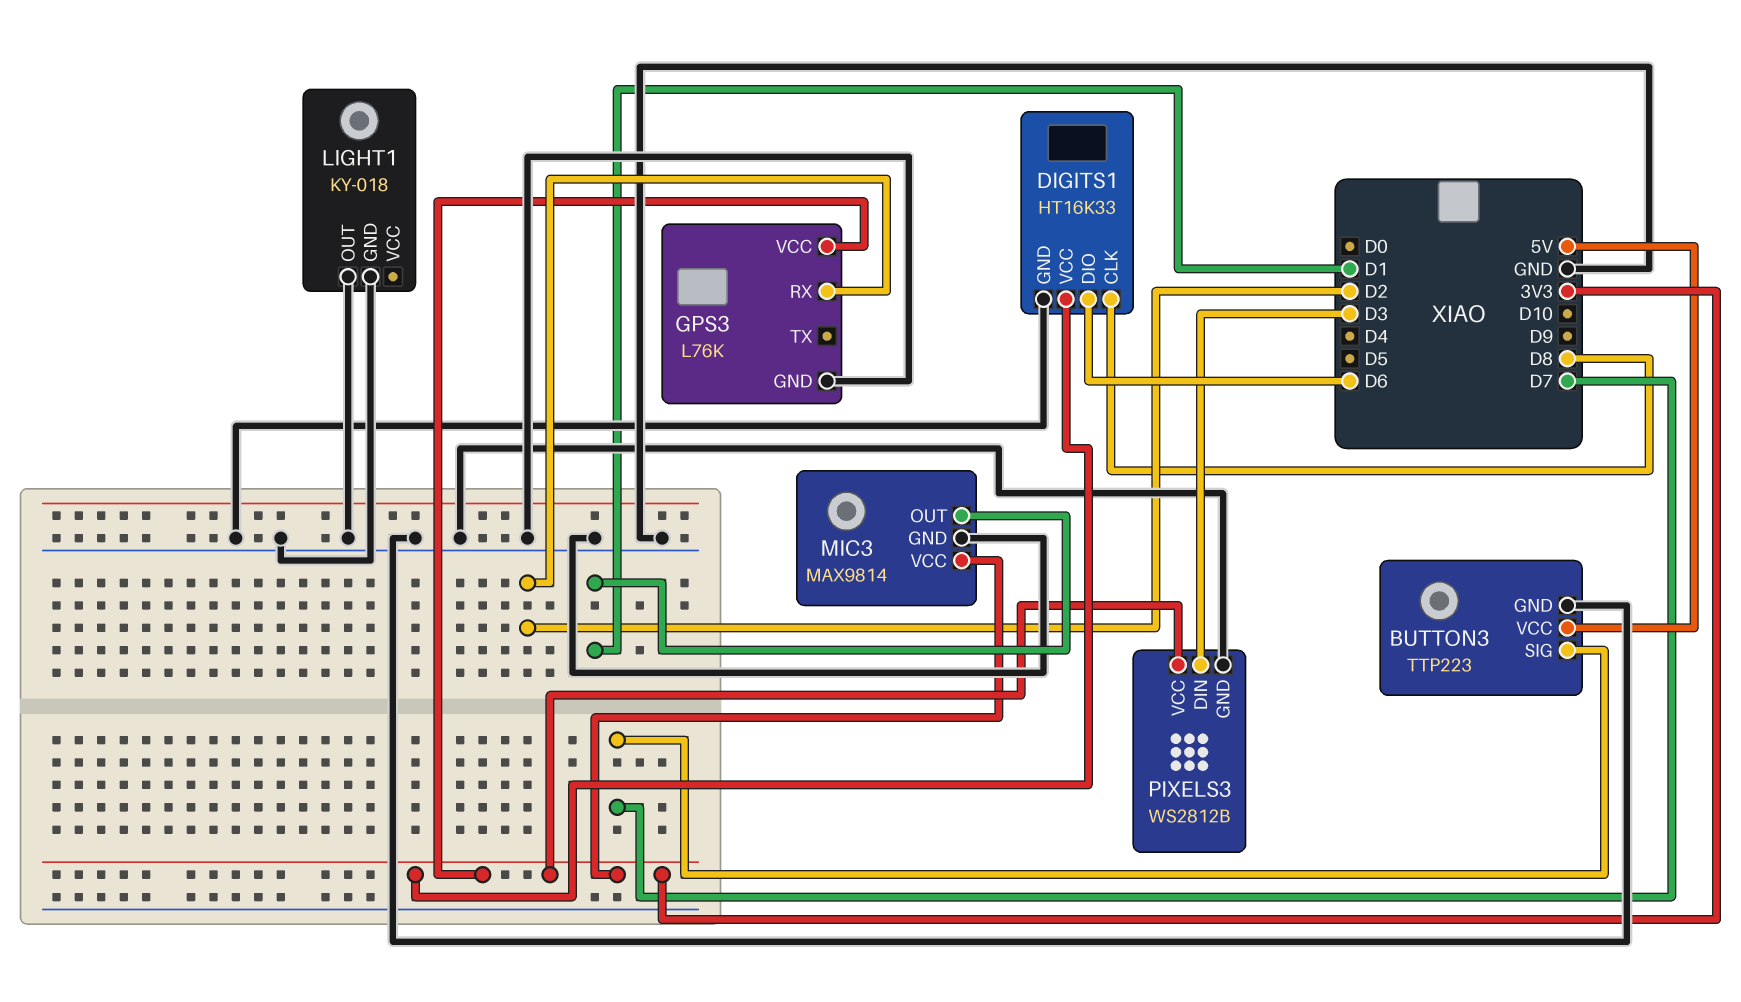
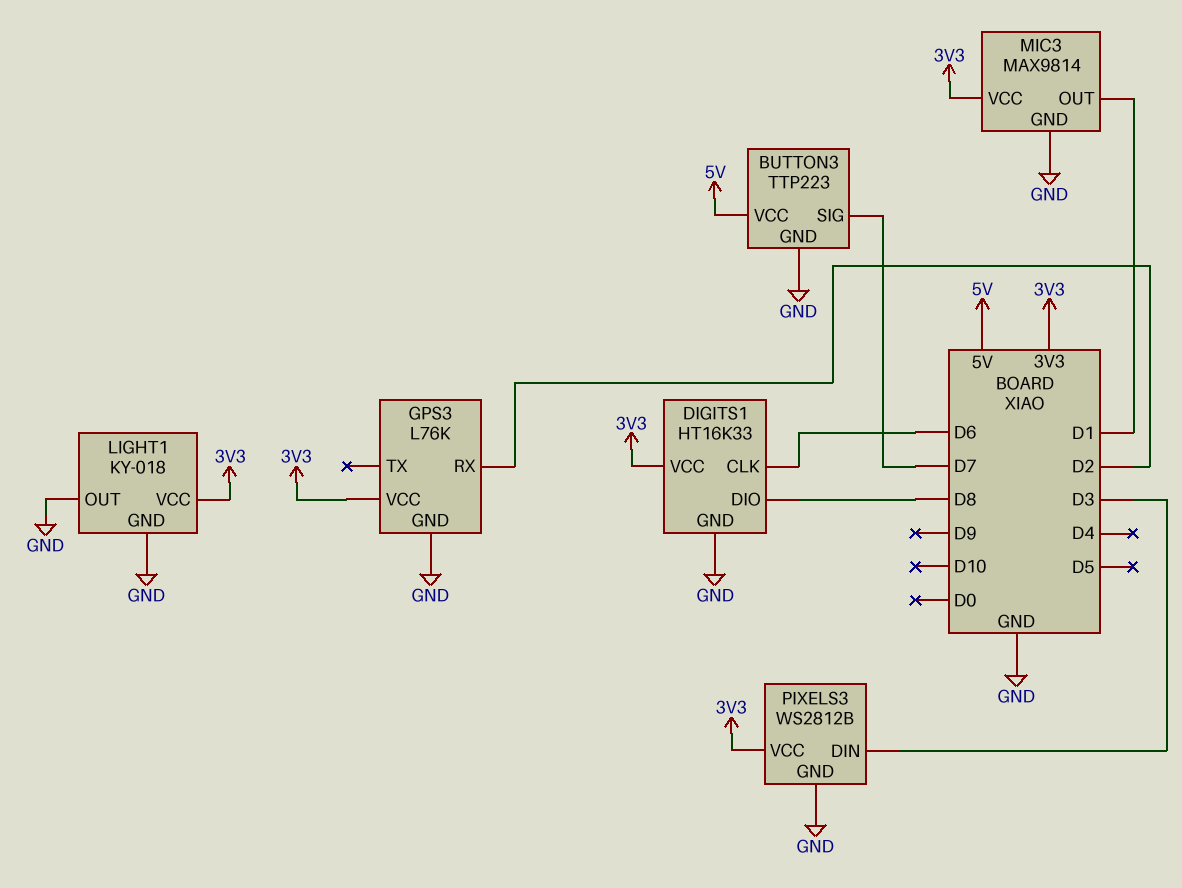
DIGITS1 pin CLK: D8 -> D6
DIGITS1 pin DIO: D6 -> D8
LIGHT1 pin VCC: none -> 3V3

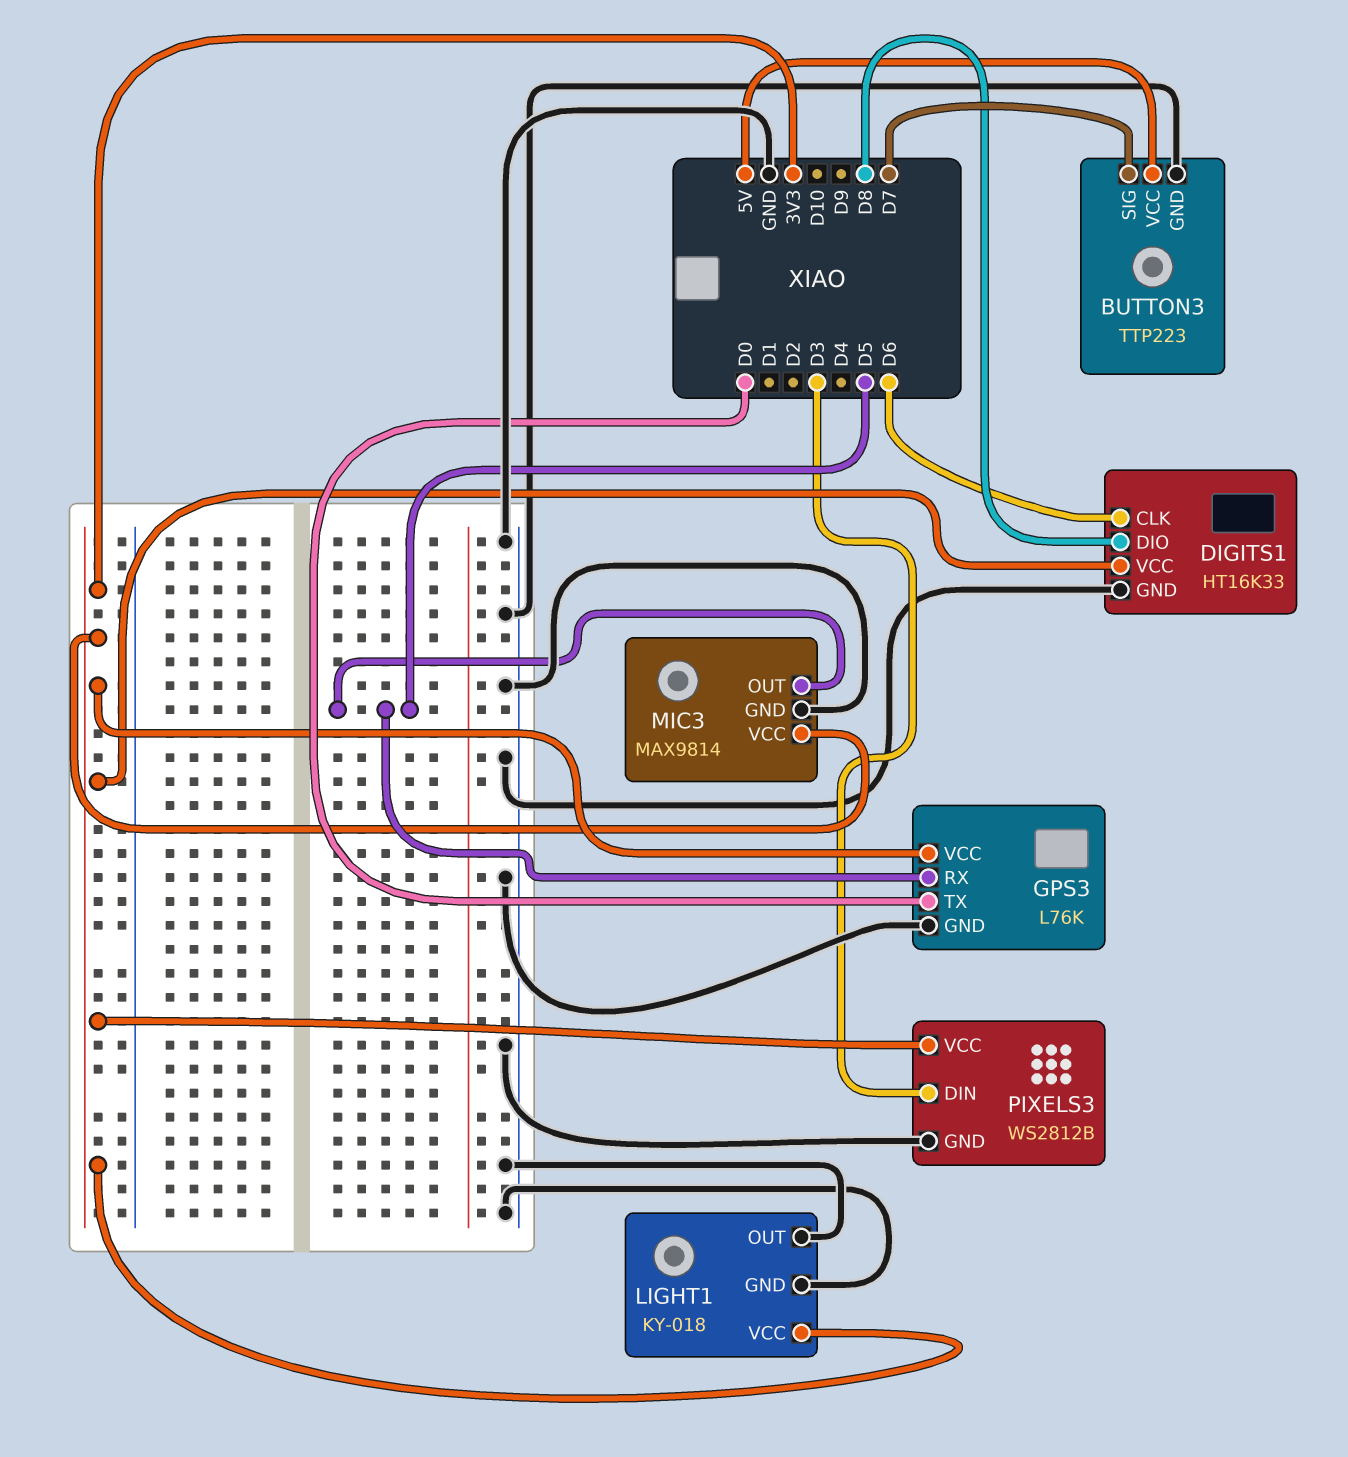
GPS3 pin RX: D2 -> D5
GPS3 pin TX: none -> D0
MIC3 pin OUT: D1 -> D5

